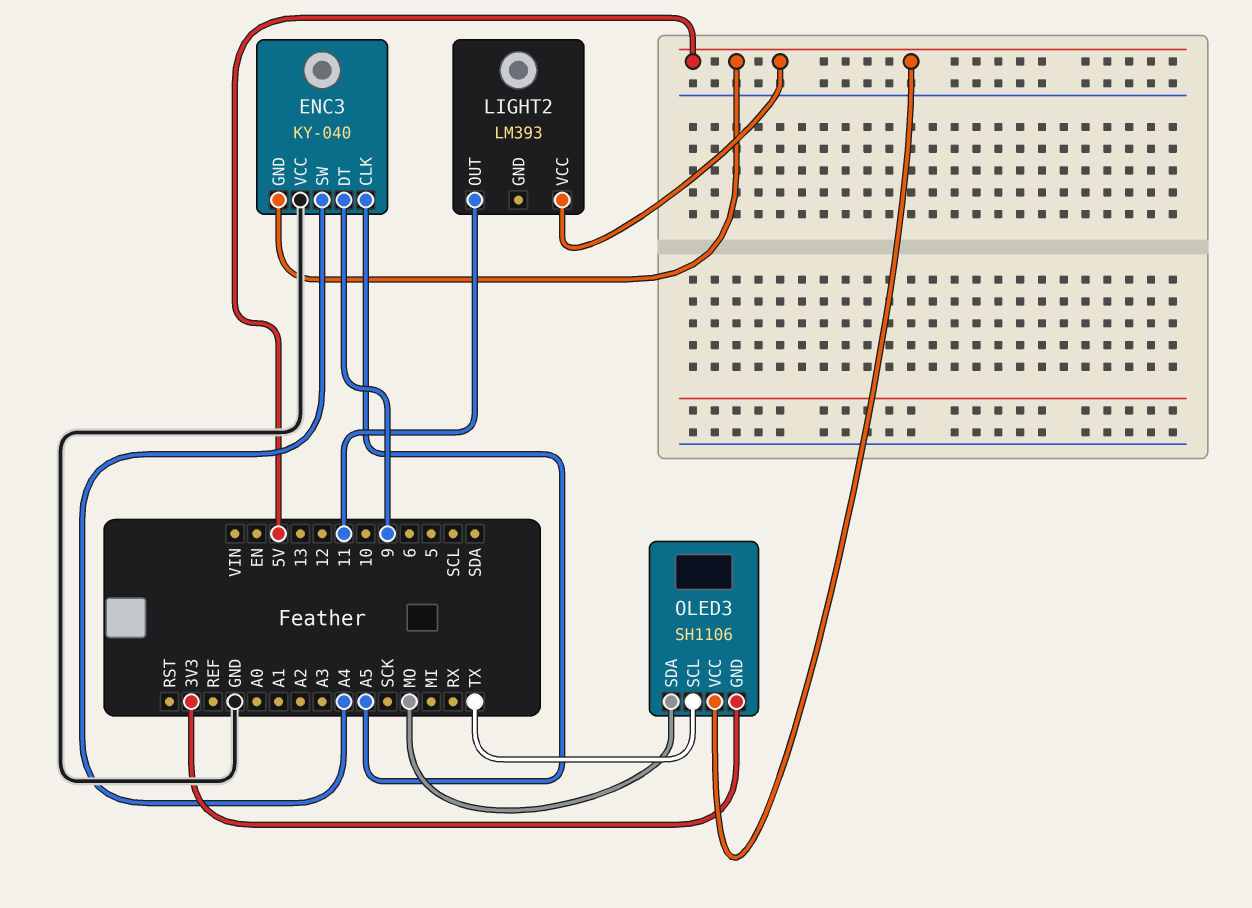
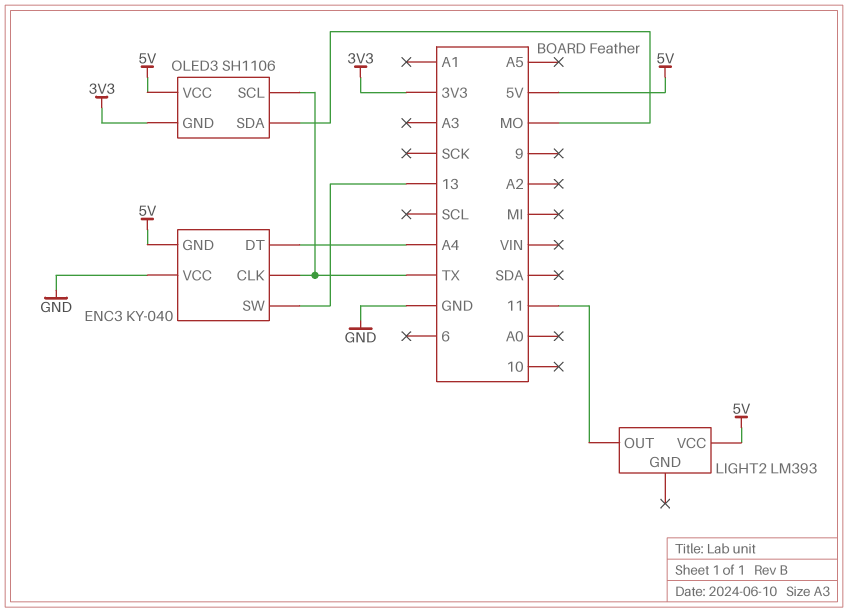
ENC3 pin CLK: A5 -> TX
ENC3 pin DT: 9 -> A4
ENC3 pin SW: A4 -> 13

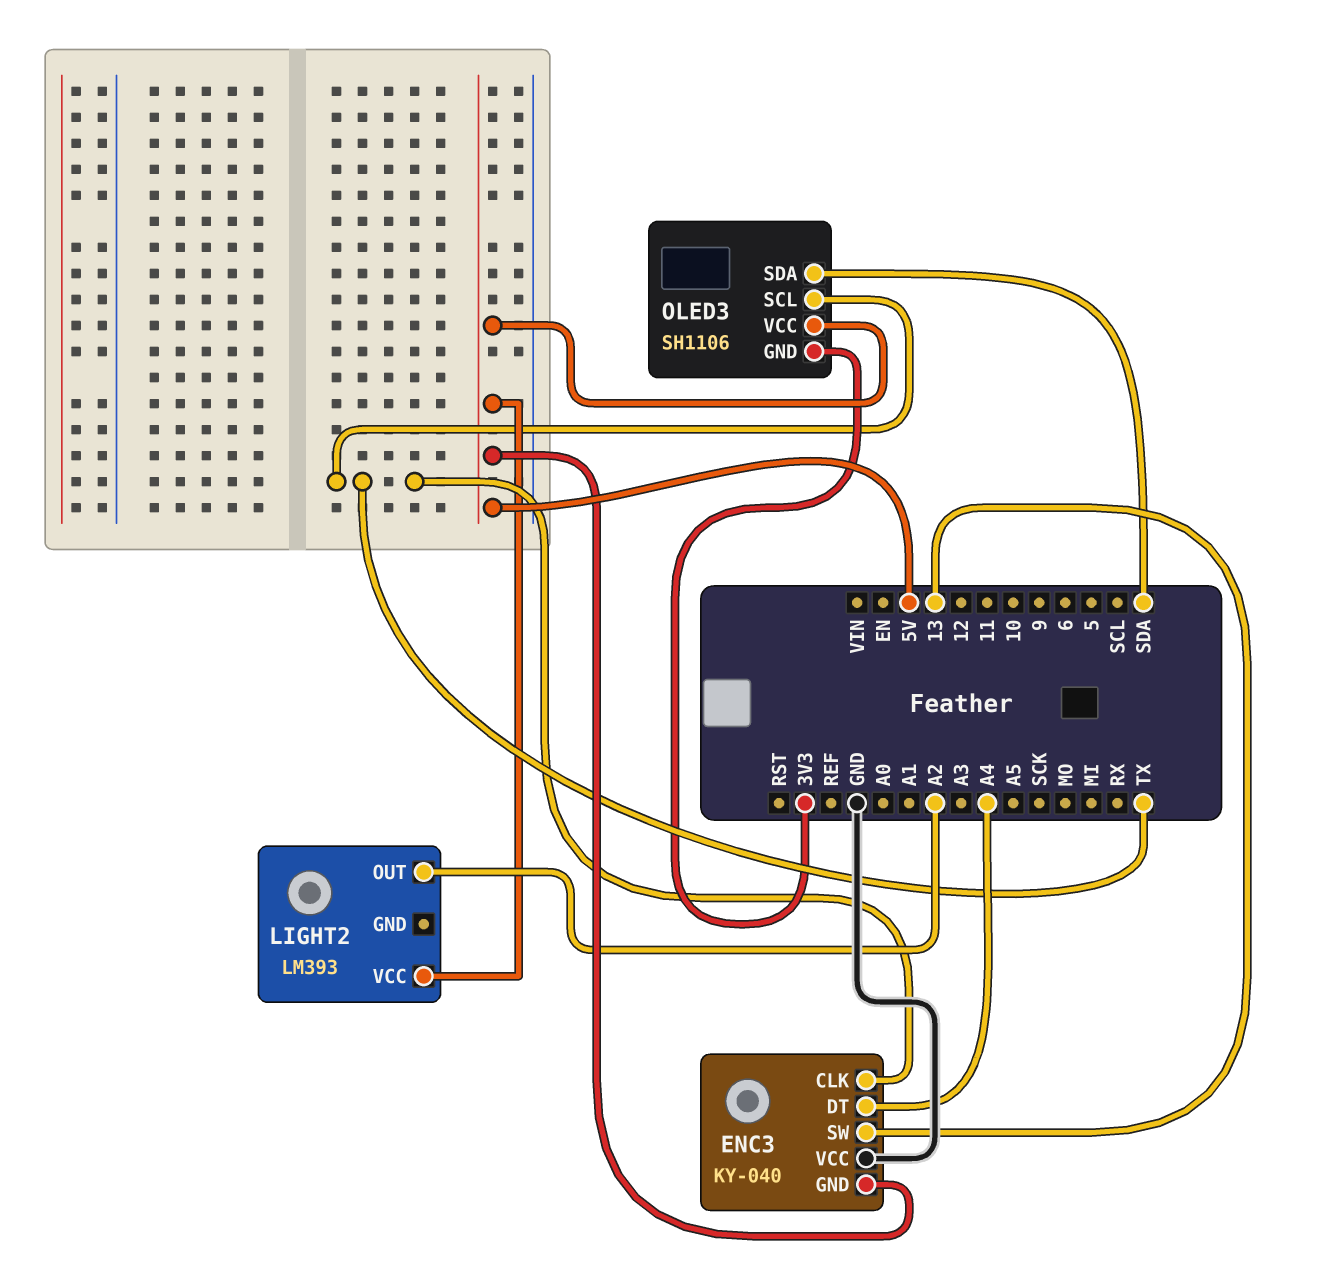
LIGHT2 pin OUT: 11 -> A2
OLED3 pin SDA: MO -> SDA

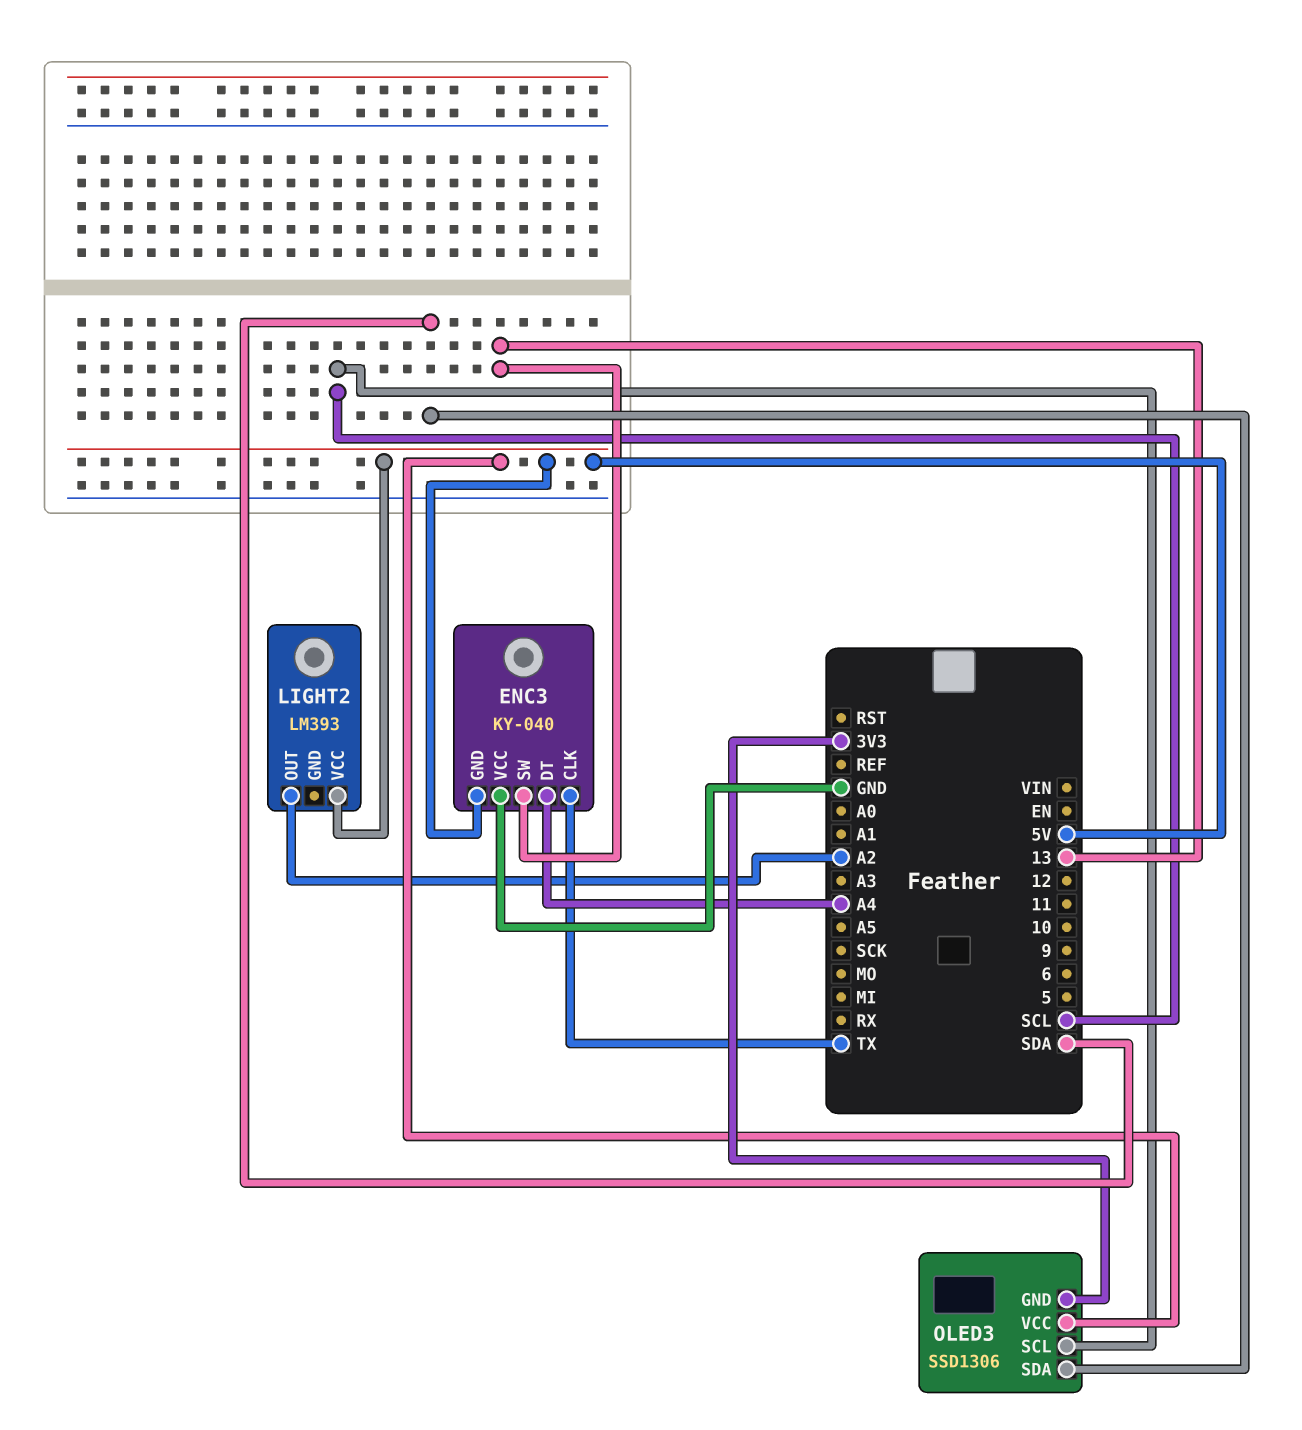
OLED3: SH1106 -> SSD1306
OLED3 pin SCL: TX -> SCL

